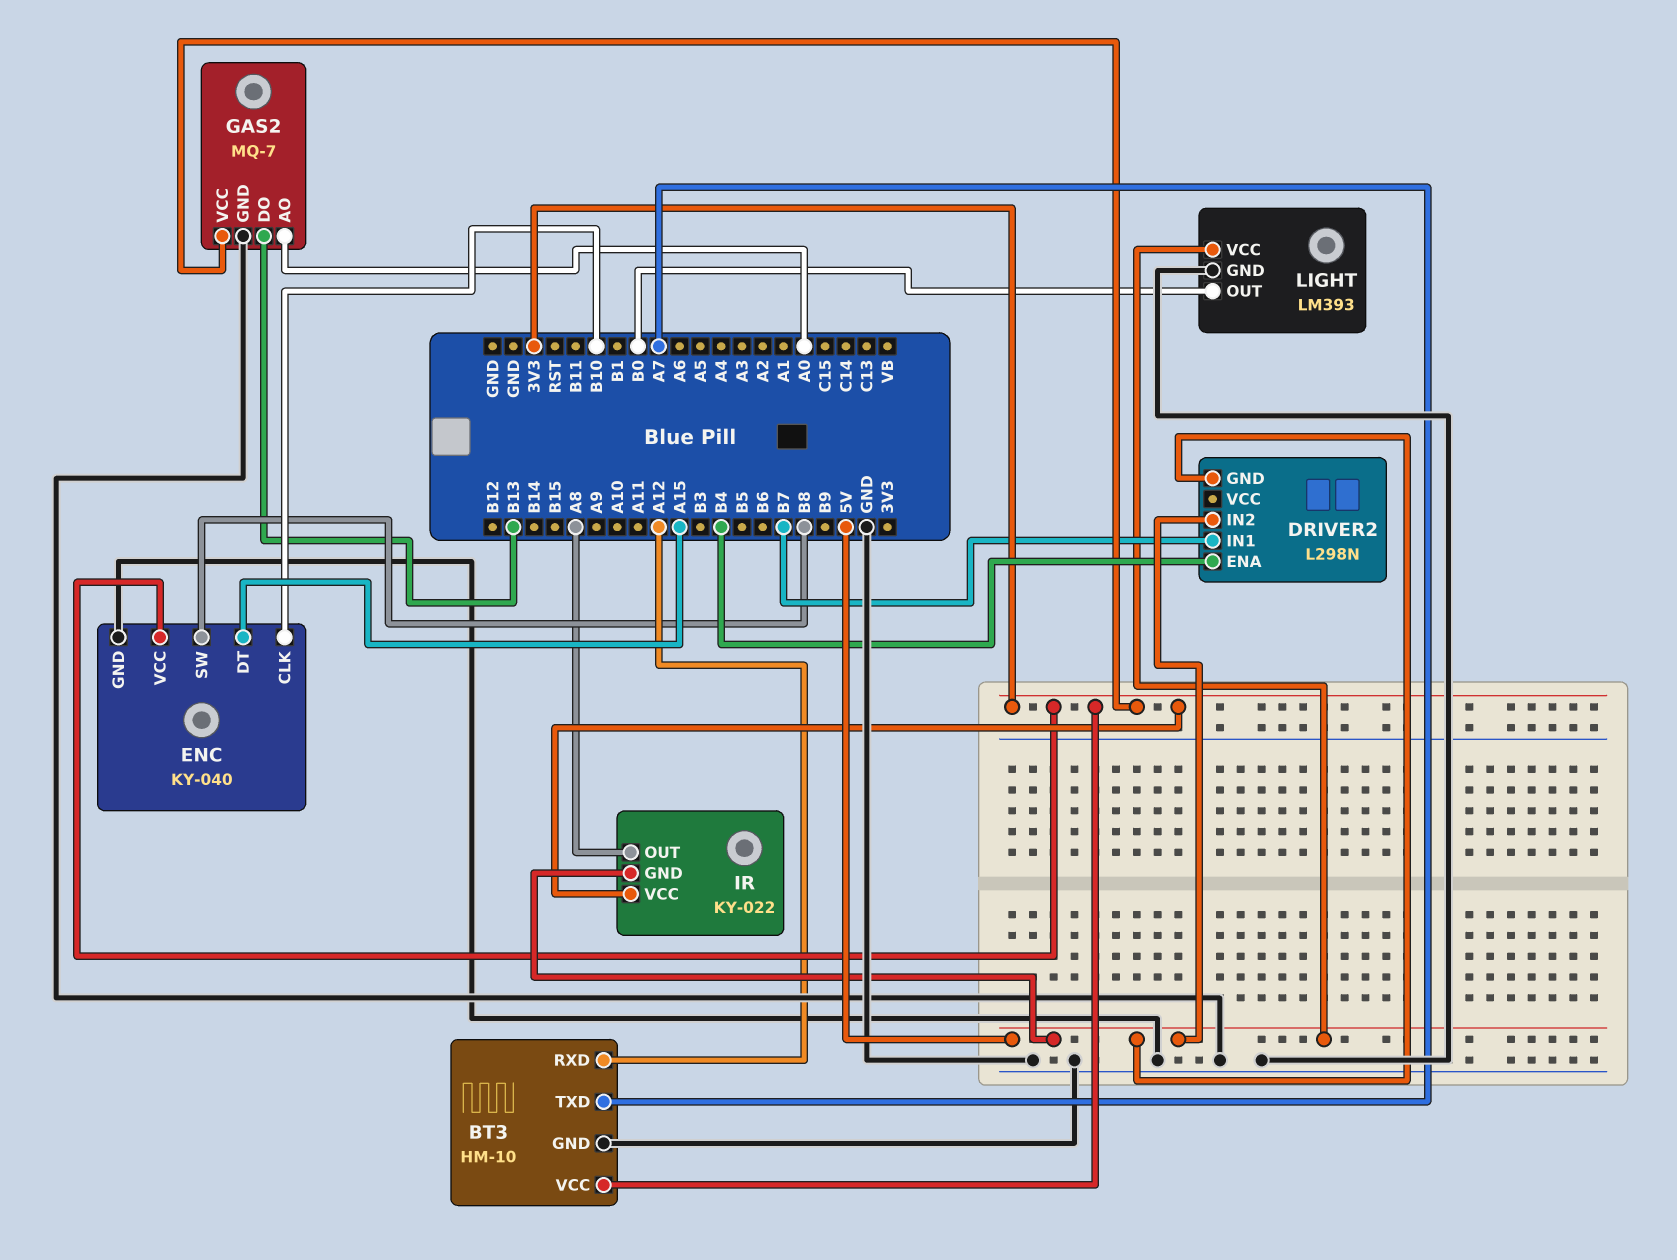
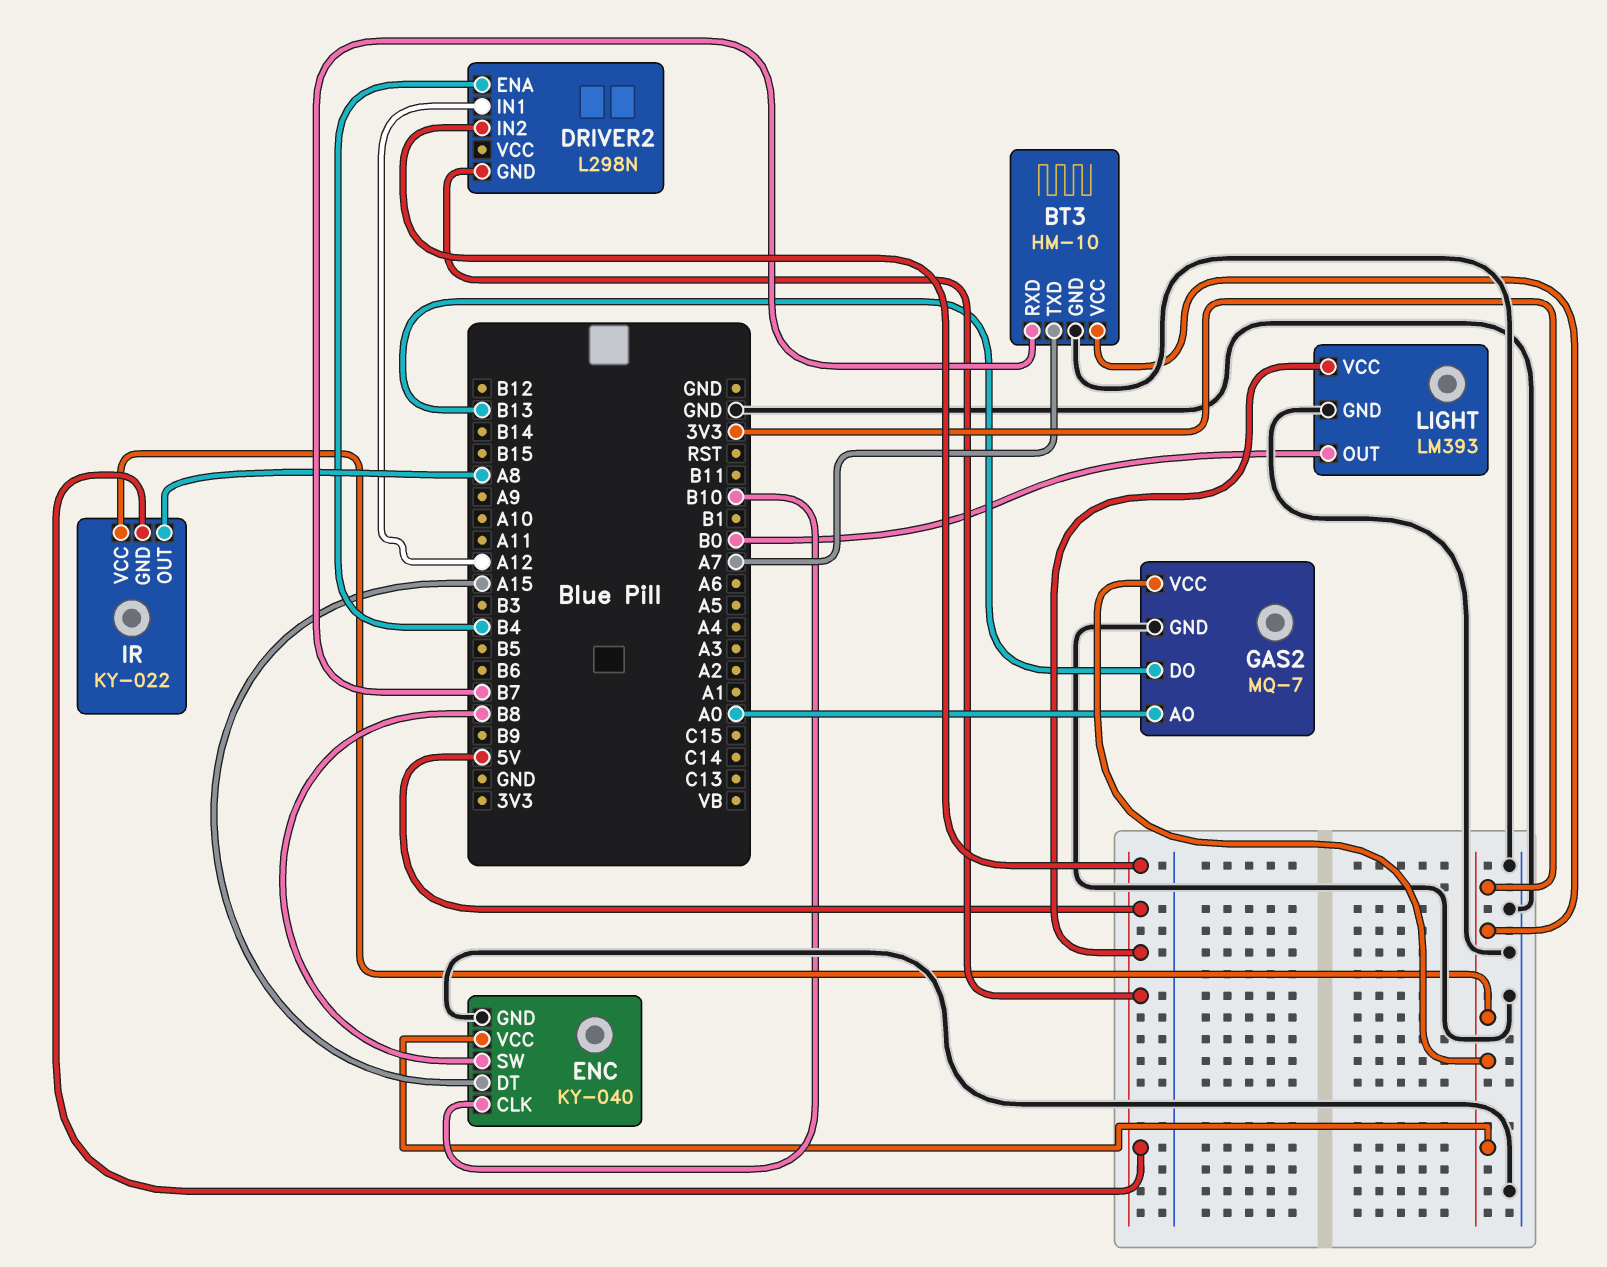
BT3 pin RXD: A12 -> B7
DRIVER2 pin IN1: B7 -> A12

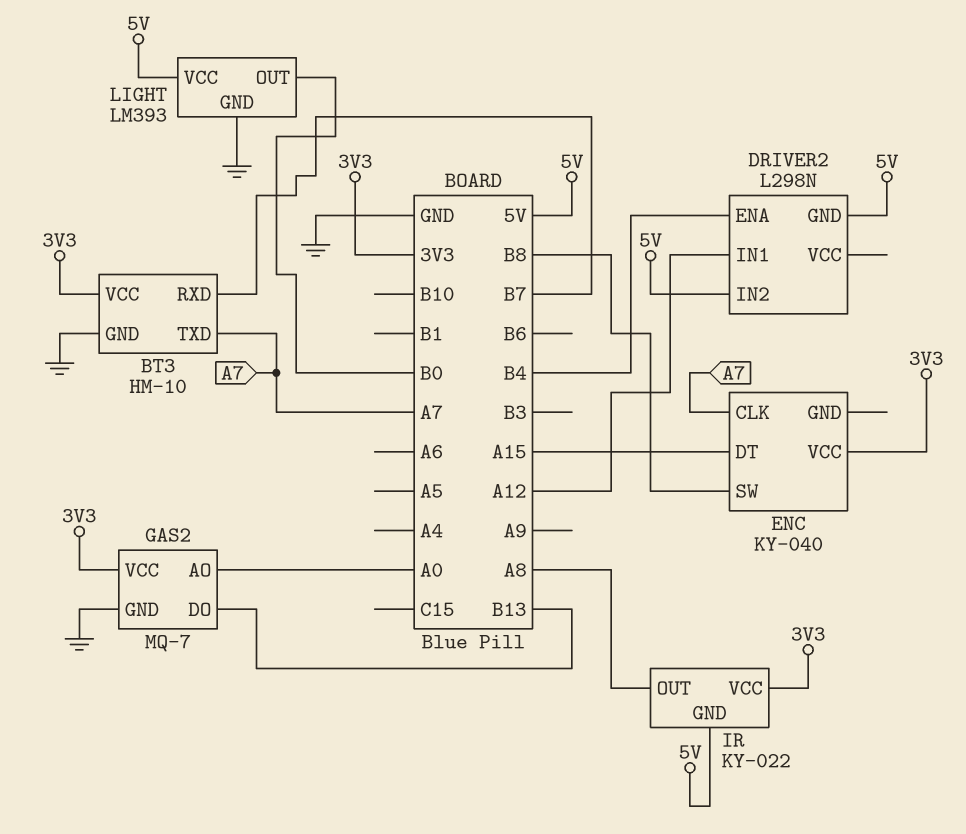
ENC pin CLK: B10 -> A7
ENC pin GND: GND -> none

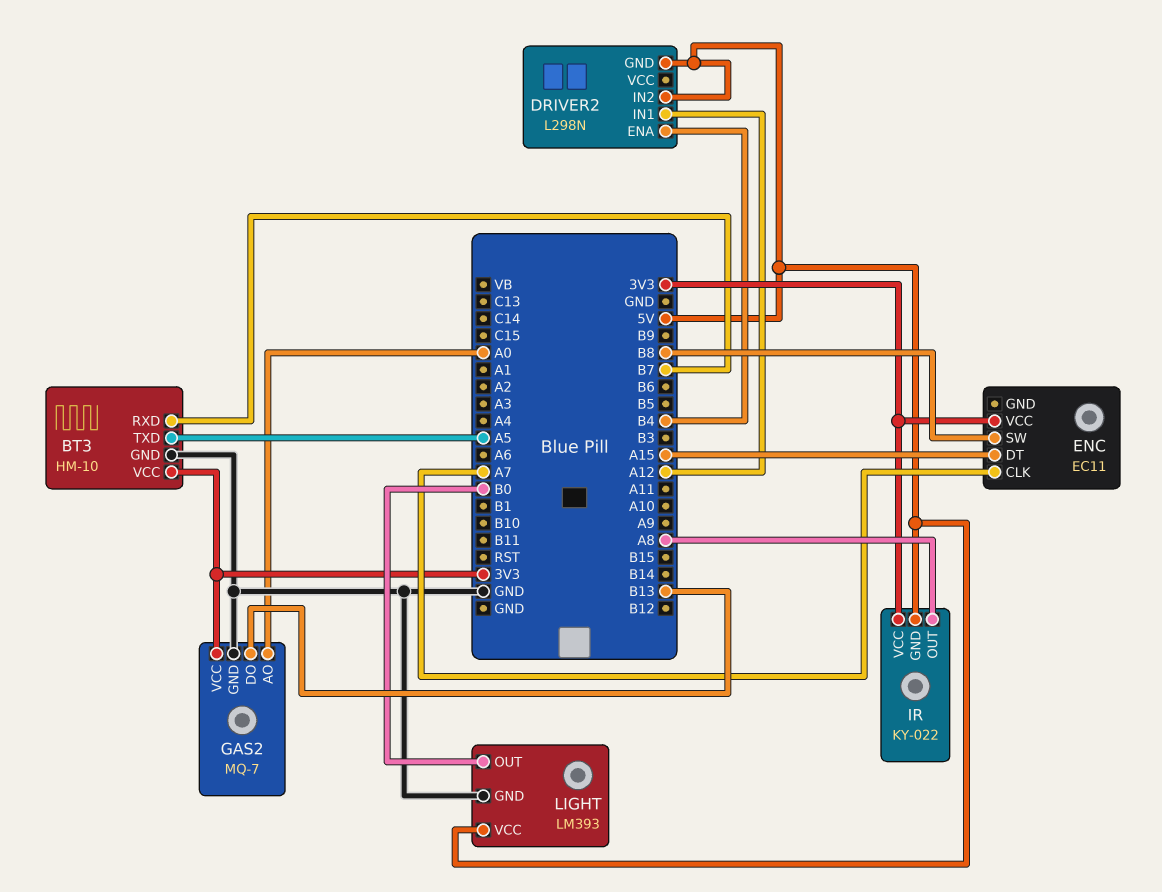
BT3 pin TXD: A7 -> A5
ENC: KY-040 -> EC11

